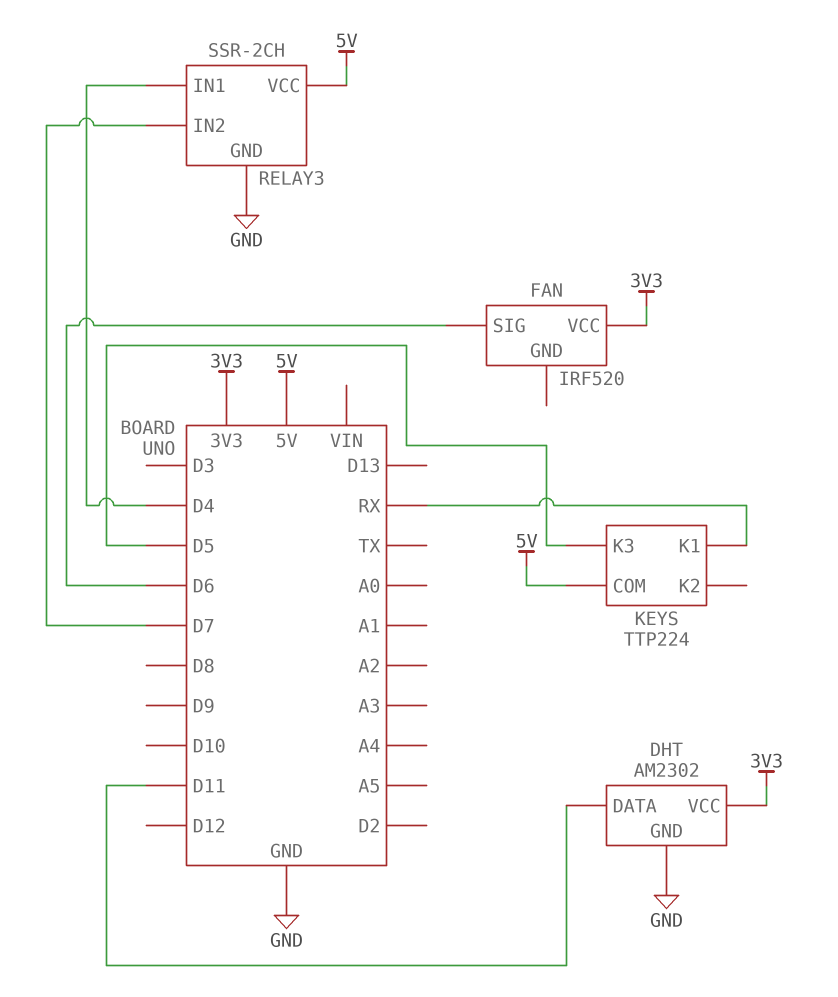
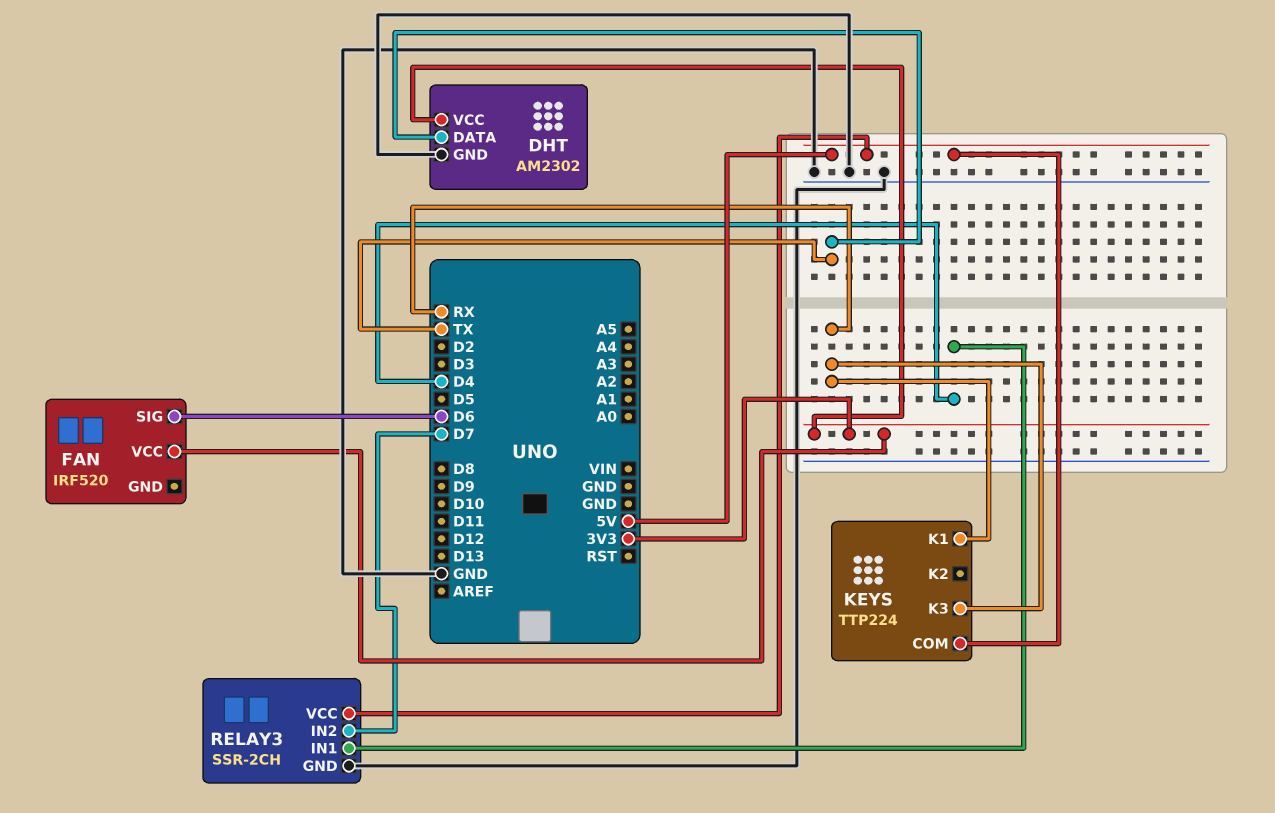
DHT pin DATA: D11 -> TX
KEYS pin K3: D5 -> RX

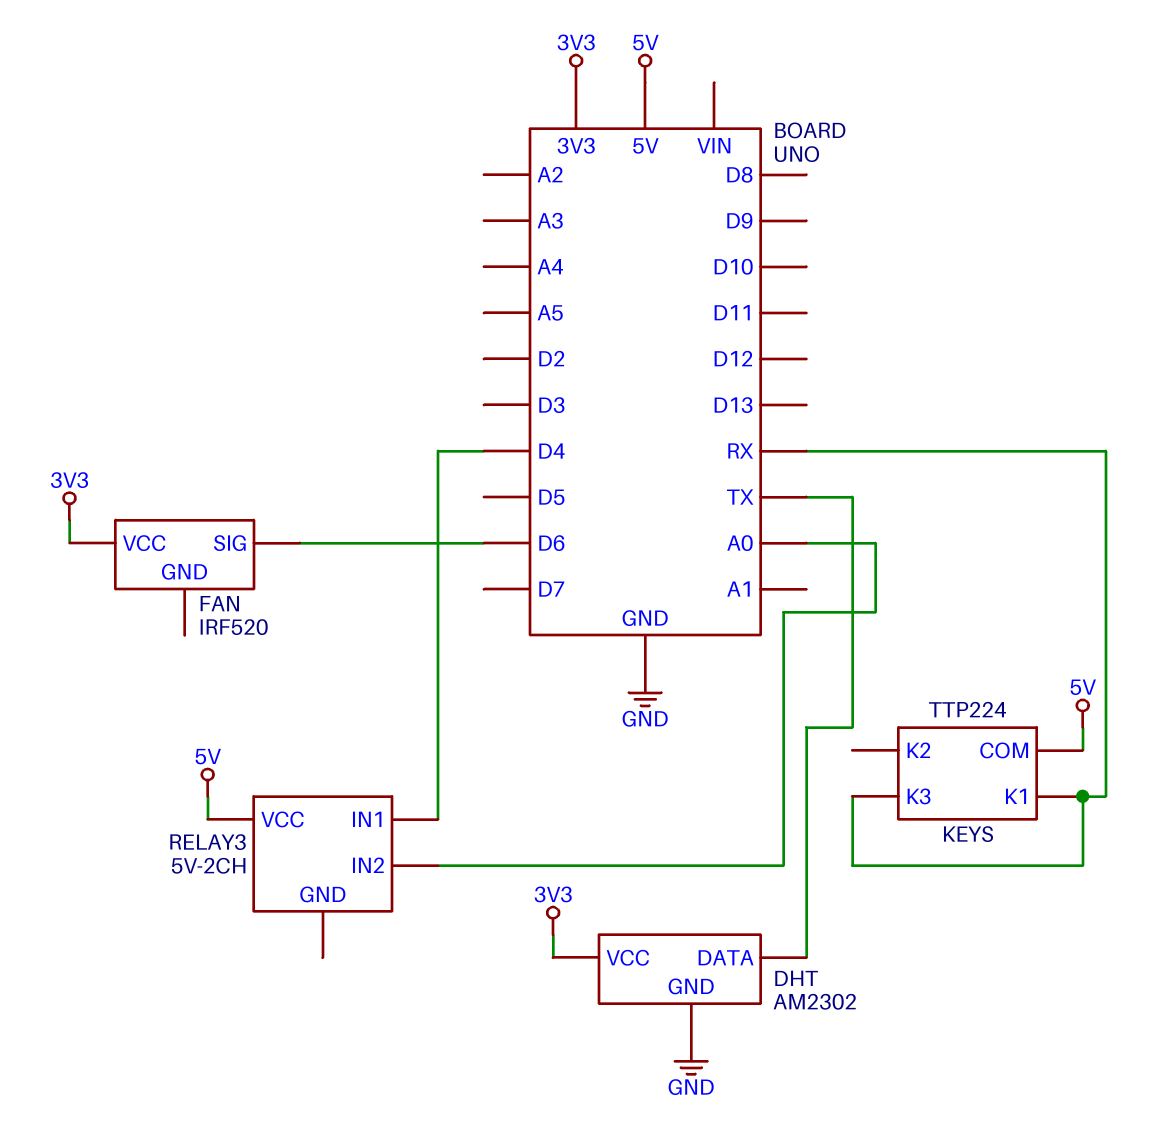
RELAY3: SSR-2CH -> 5V-2CH
RELAY3 pin GND: GND -> none
RELAY3 pin IN2: D7 -> A0

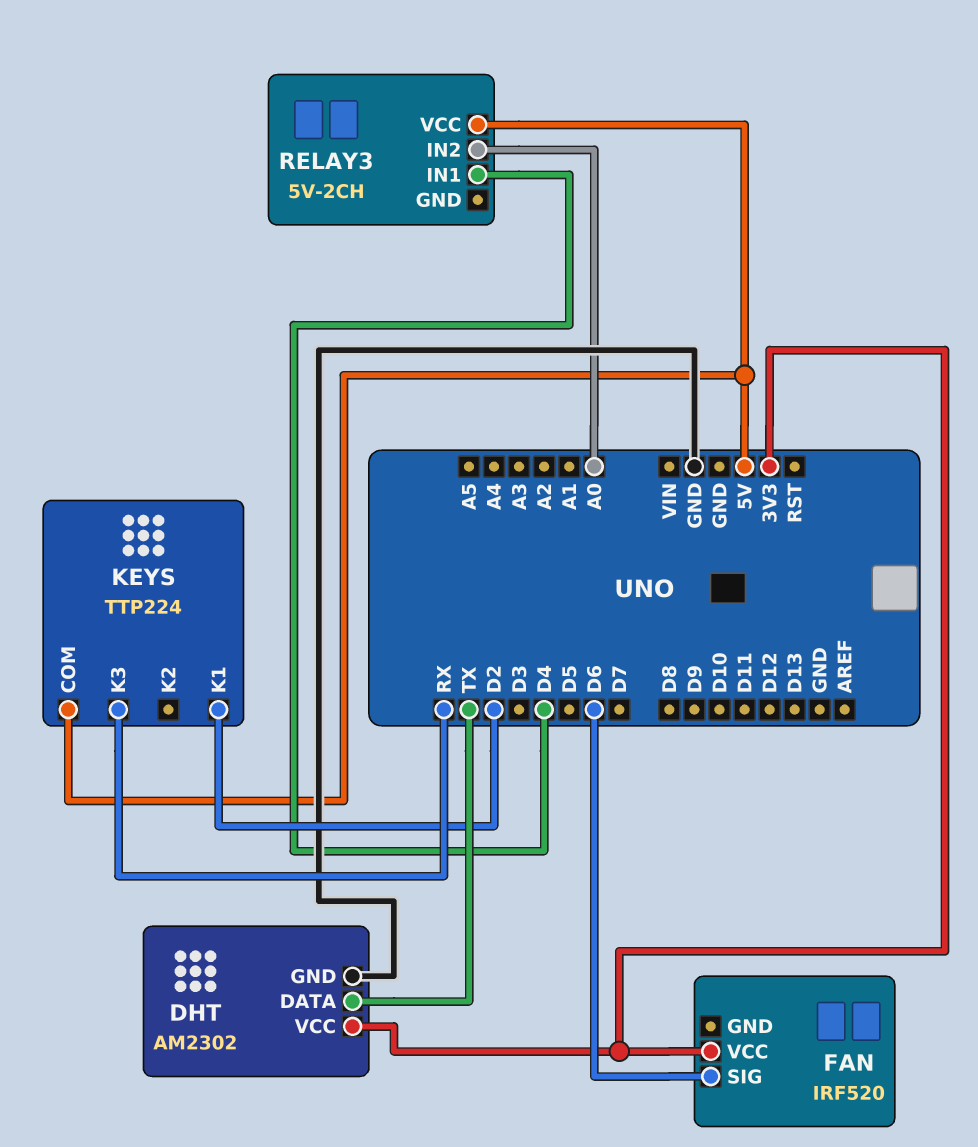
KEYS pin K1: RX -> D2

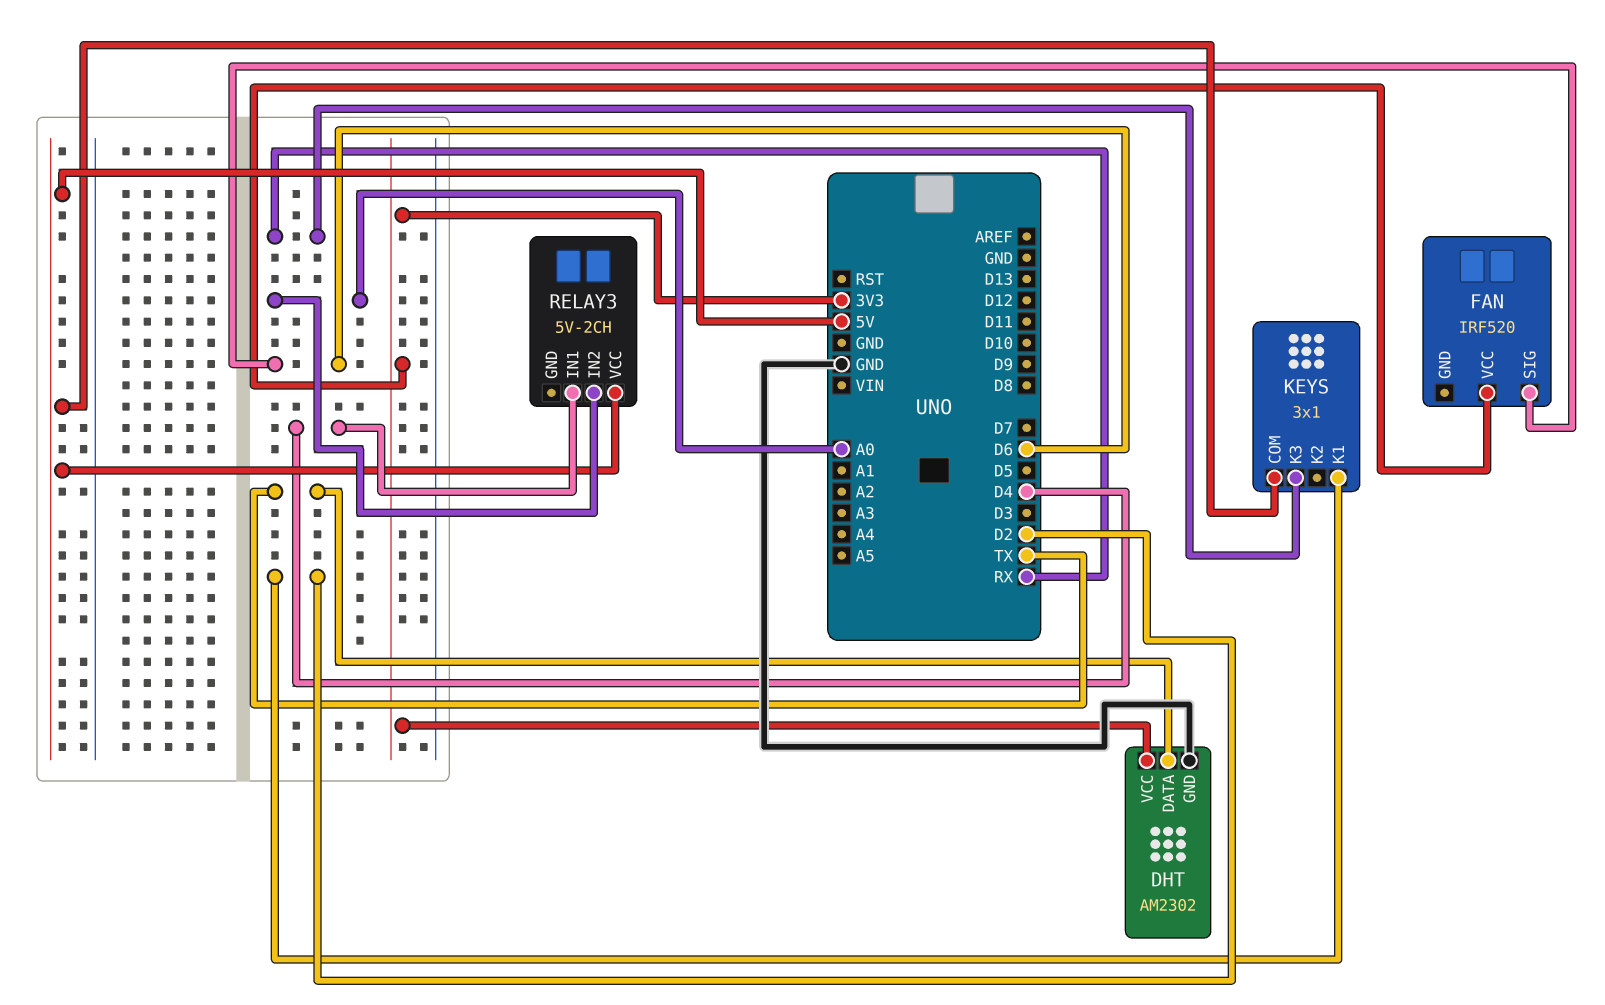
KEYS: TTP224 -> 3x1

